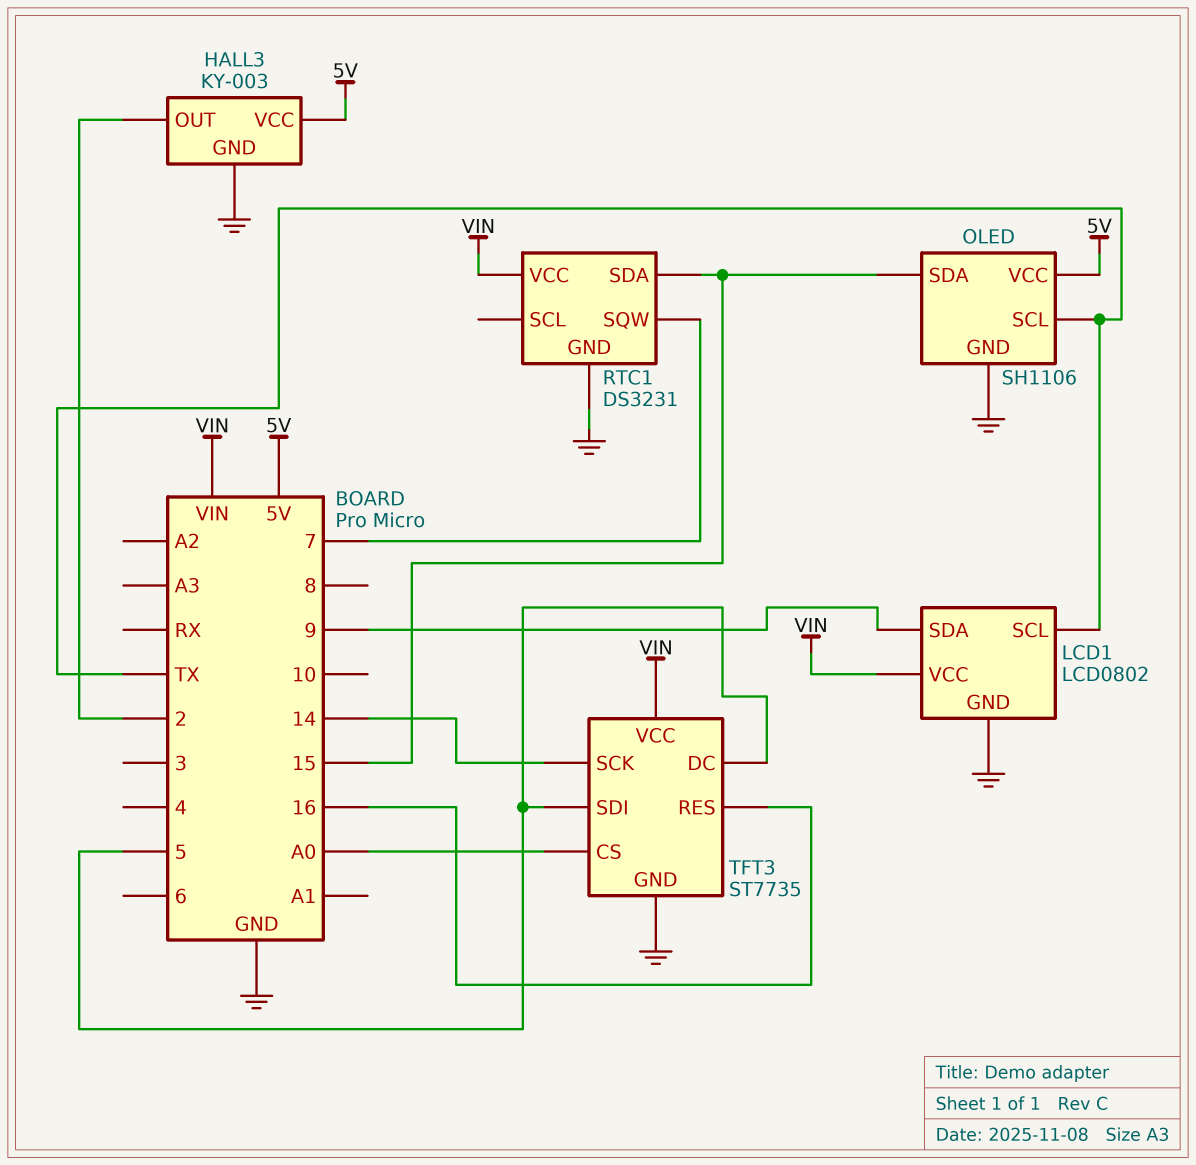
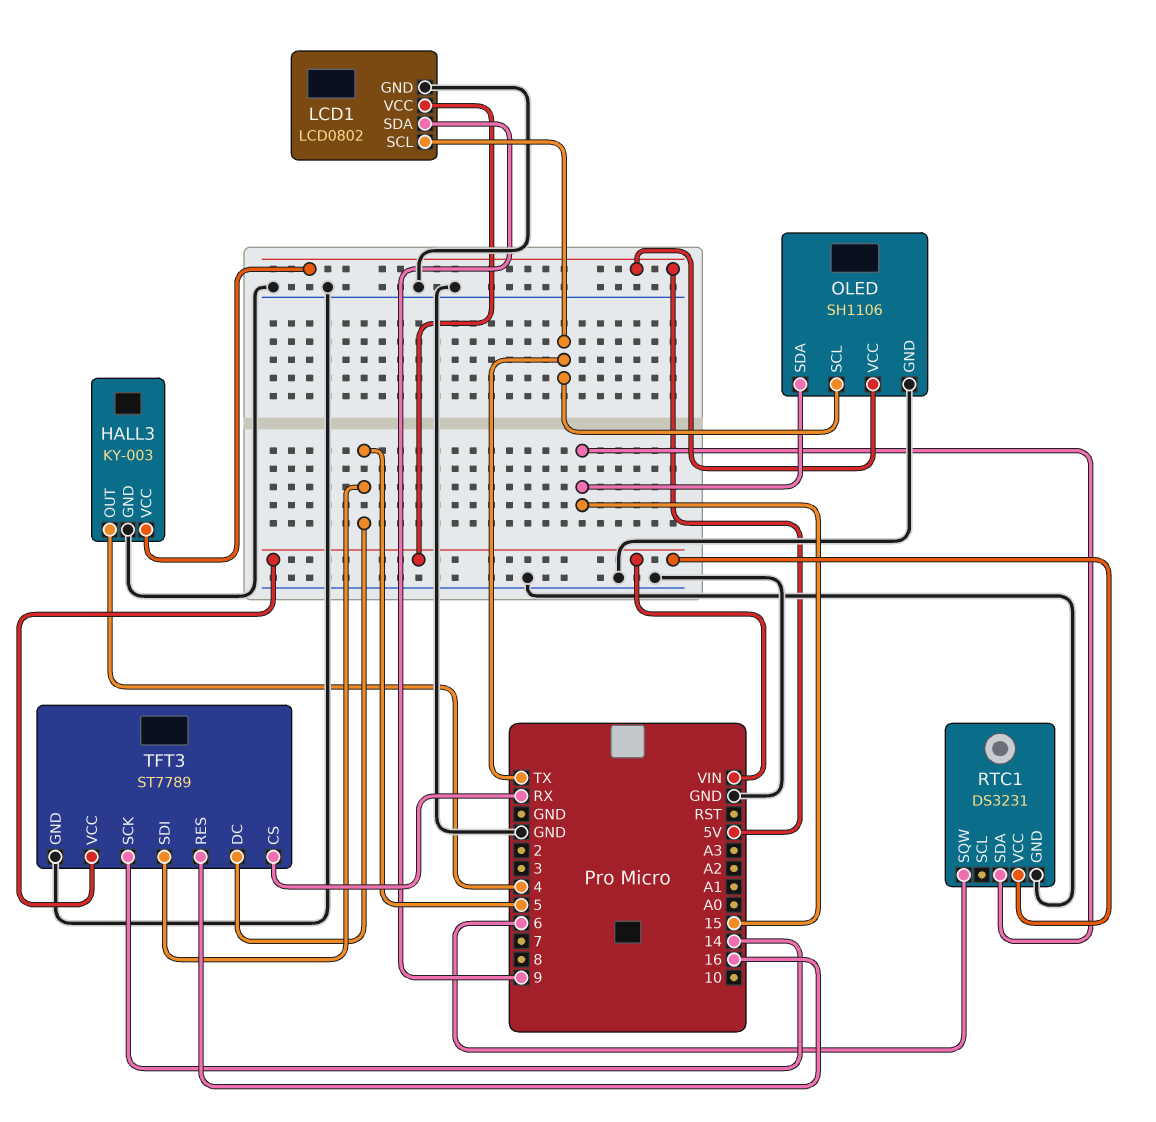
HALL3 pin OUT: 2 -> 4
RTC1 pin SQW: 7 -> 6
TFT3: ST7735 -> ST7789
TFT3 pin CS: A0 -> RX

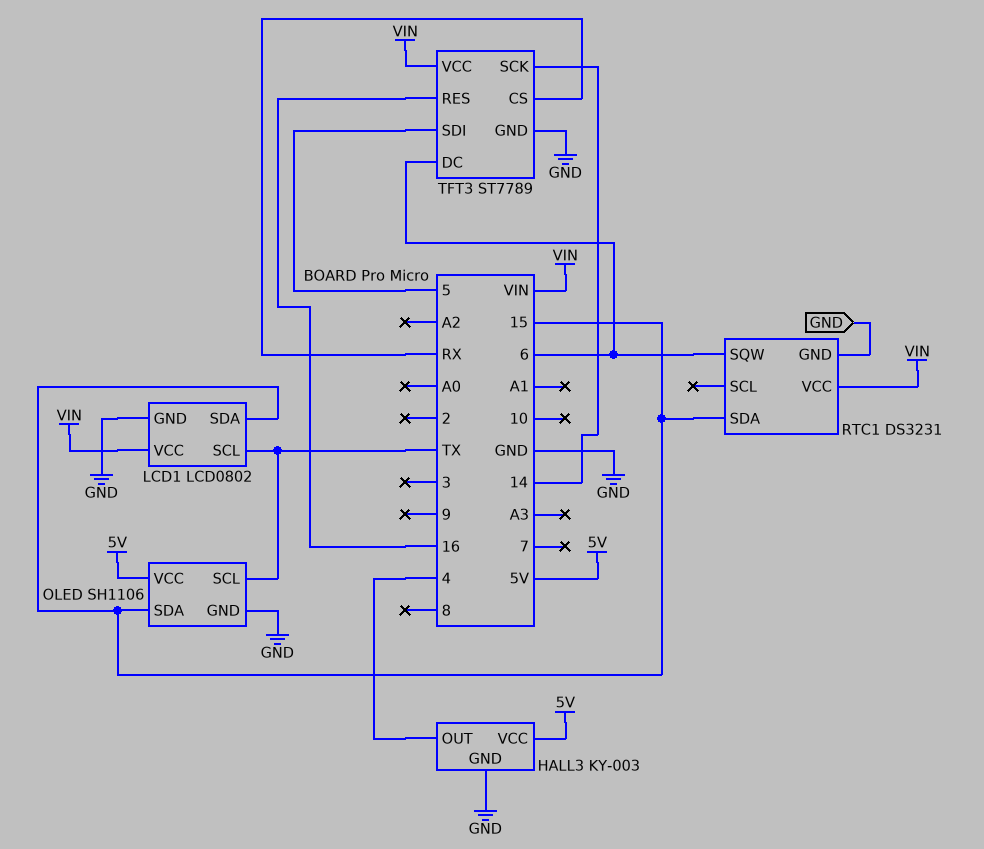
LCD1 pin SDA: 9 -> 15
TFT3 pin DC: 5 -> 6

